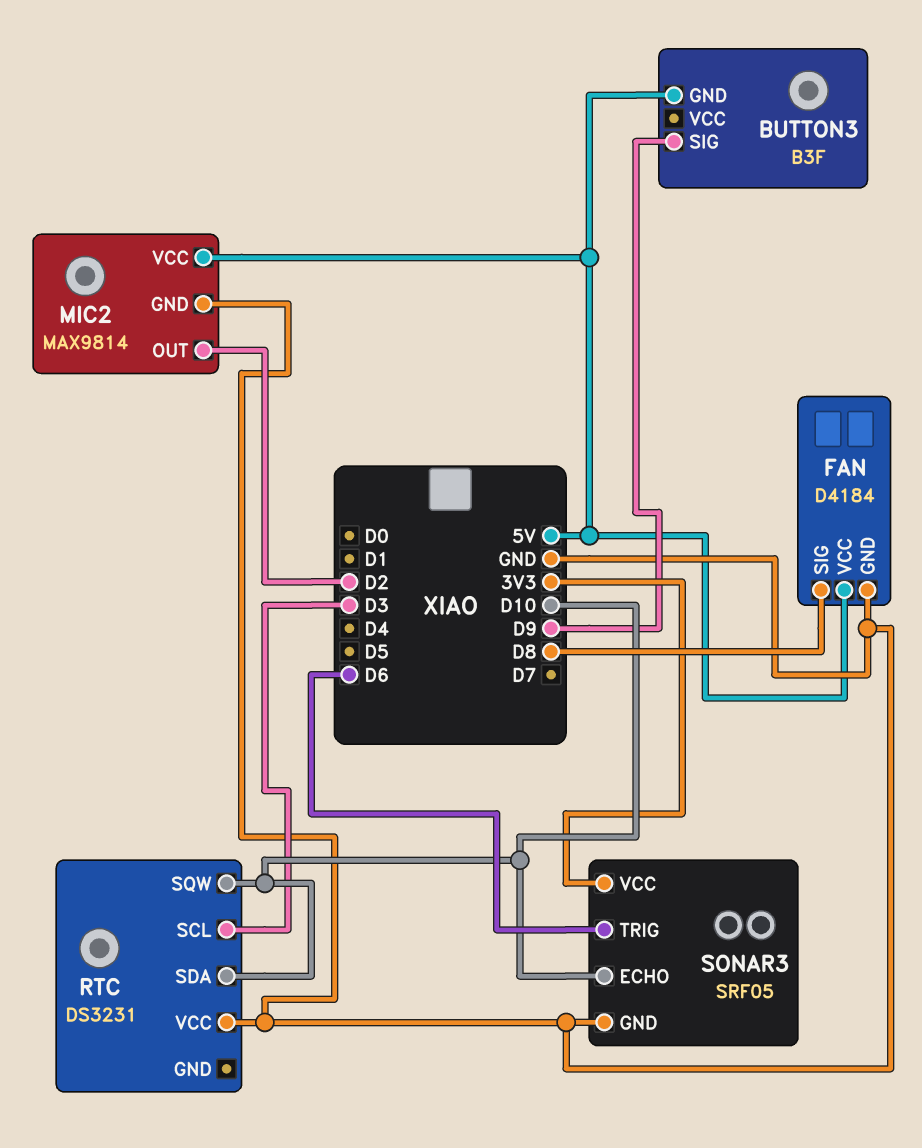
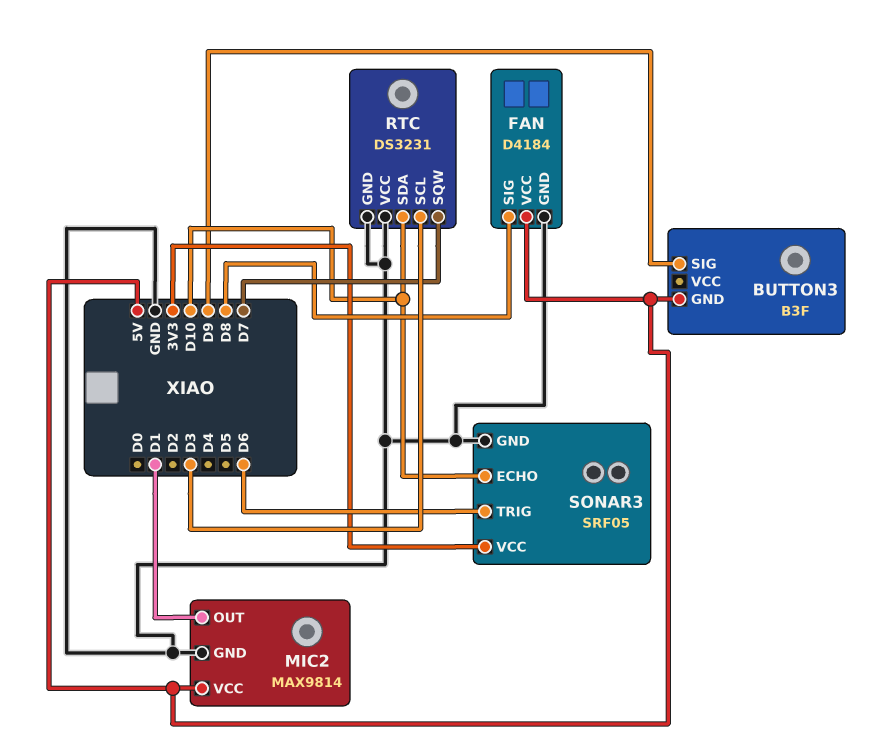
MIC2 pin OUT: D2 -> D1
RTC pin GND: none -> GND
RTC pin SQW: D10 -> D7

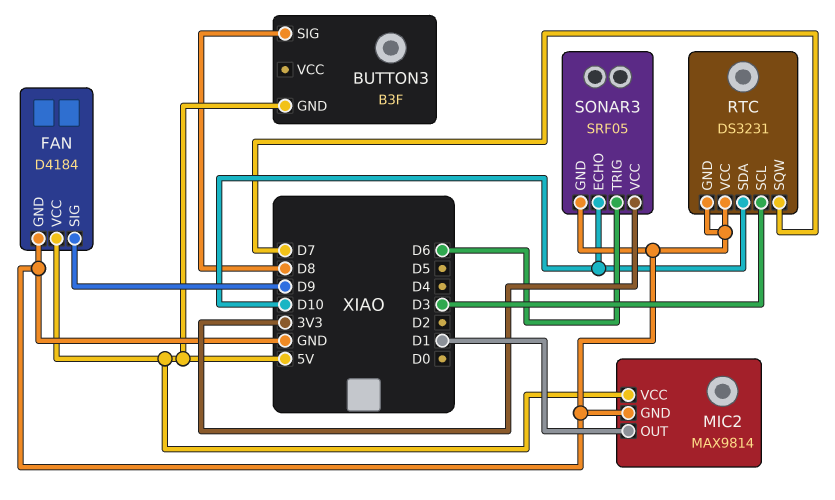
BUTTON3 pin SIG: D9 -> D8
FAN pin SIG: D8 -> D9

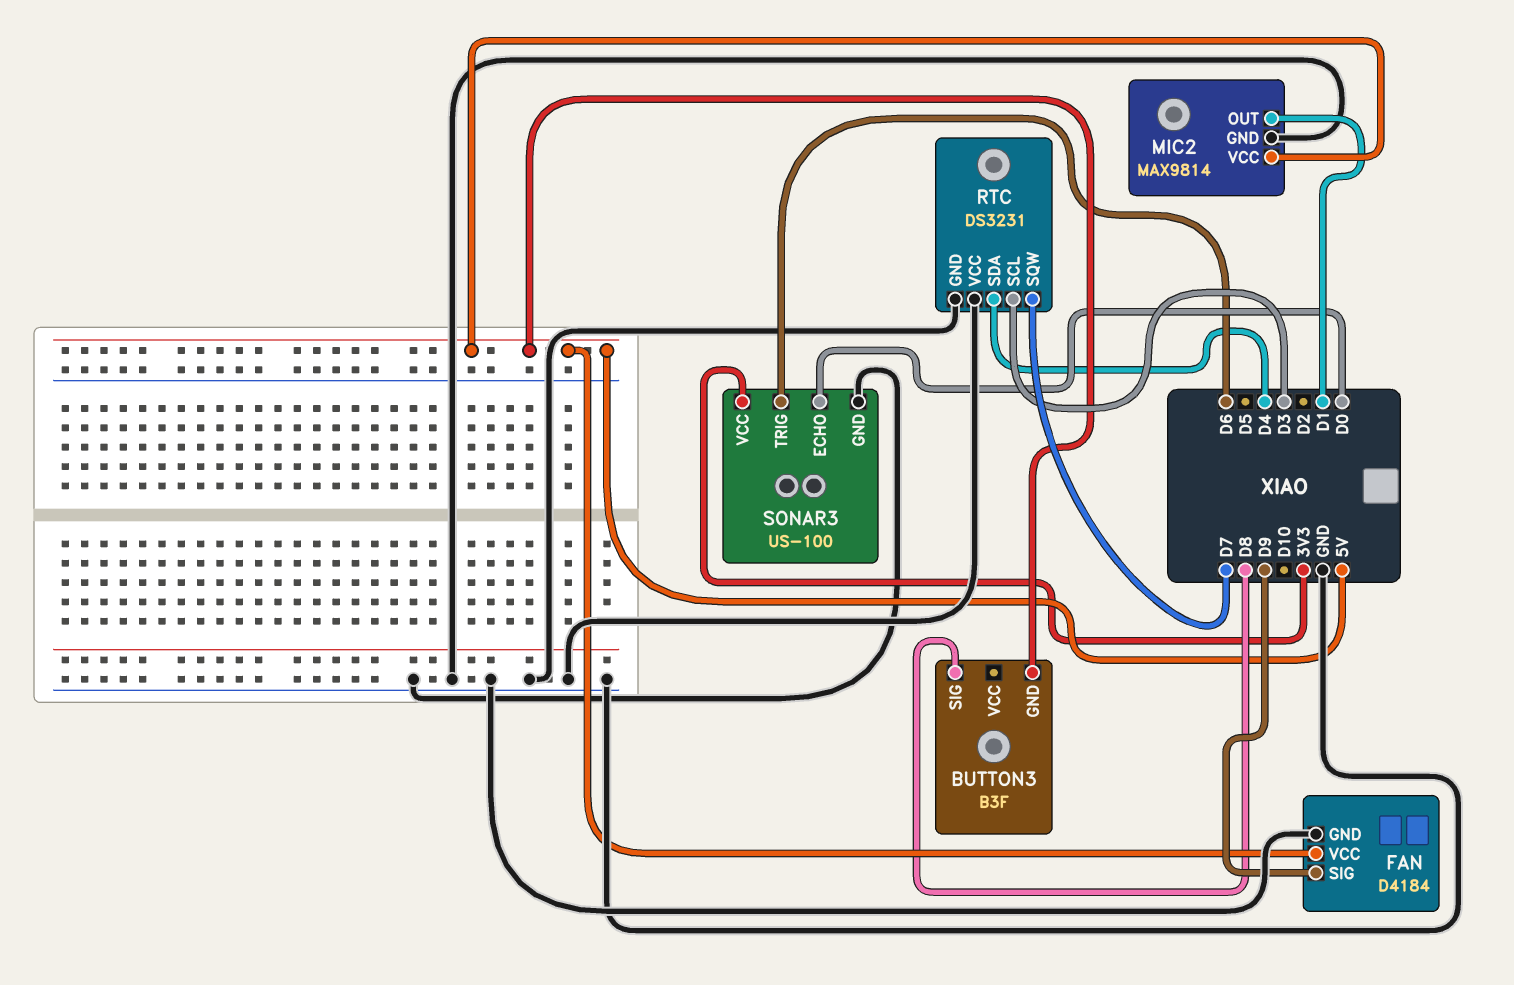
RTC pin SDA: D10 -> D4
SONAR3: SRF05 -> US-100
SONAR3 pin ECHO: D10 -> D0

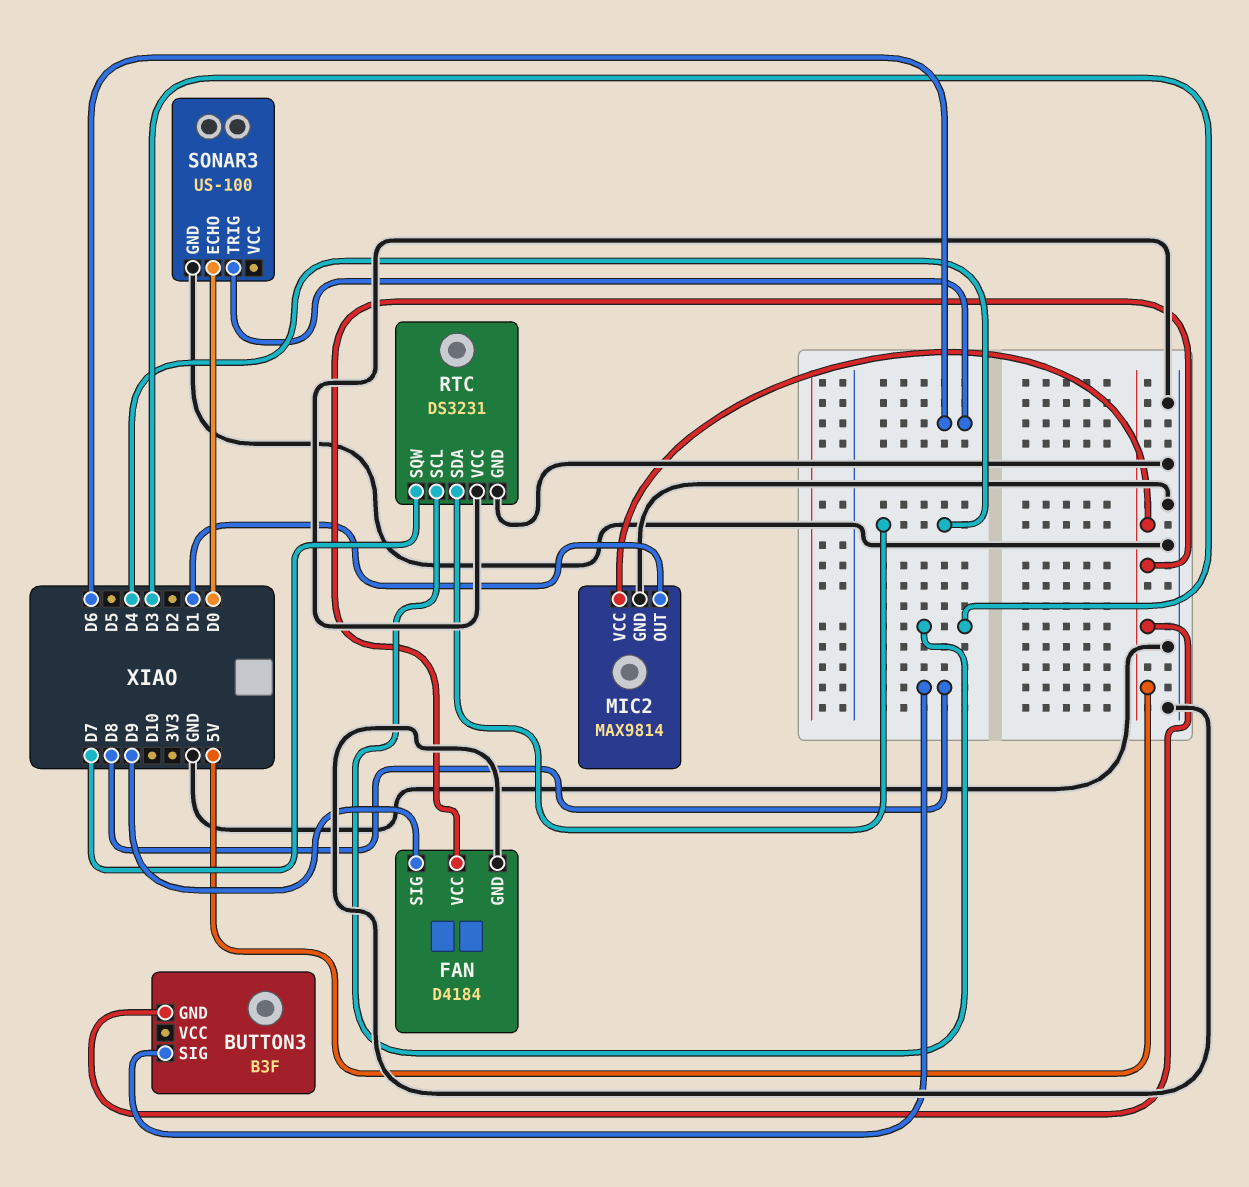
SONAR3 pin VCC: 3V3 -> none

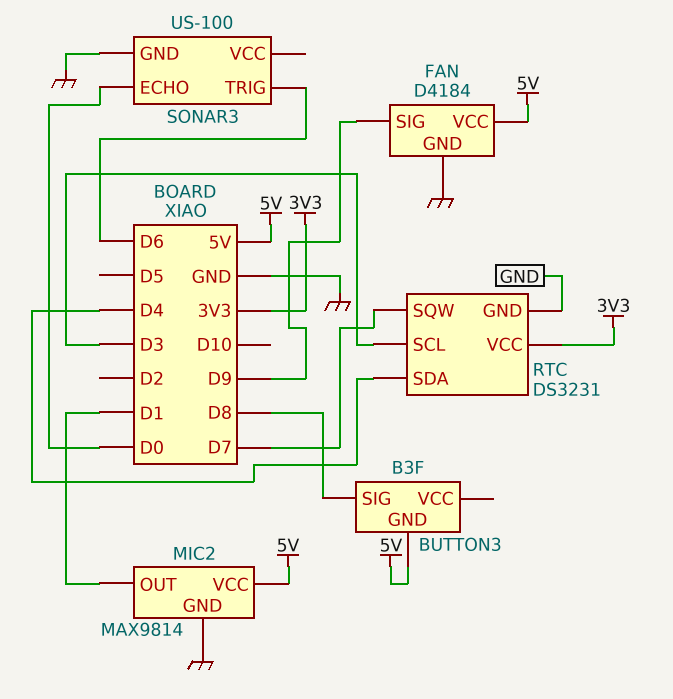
RTC pin VCC: GND -> 3V3

